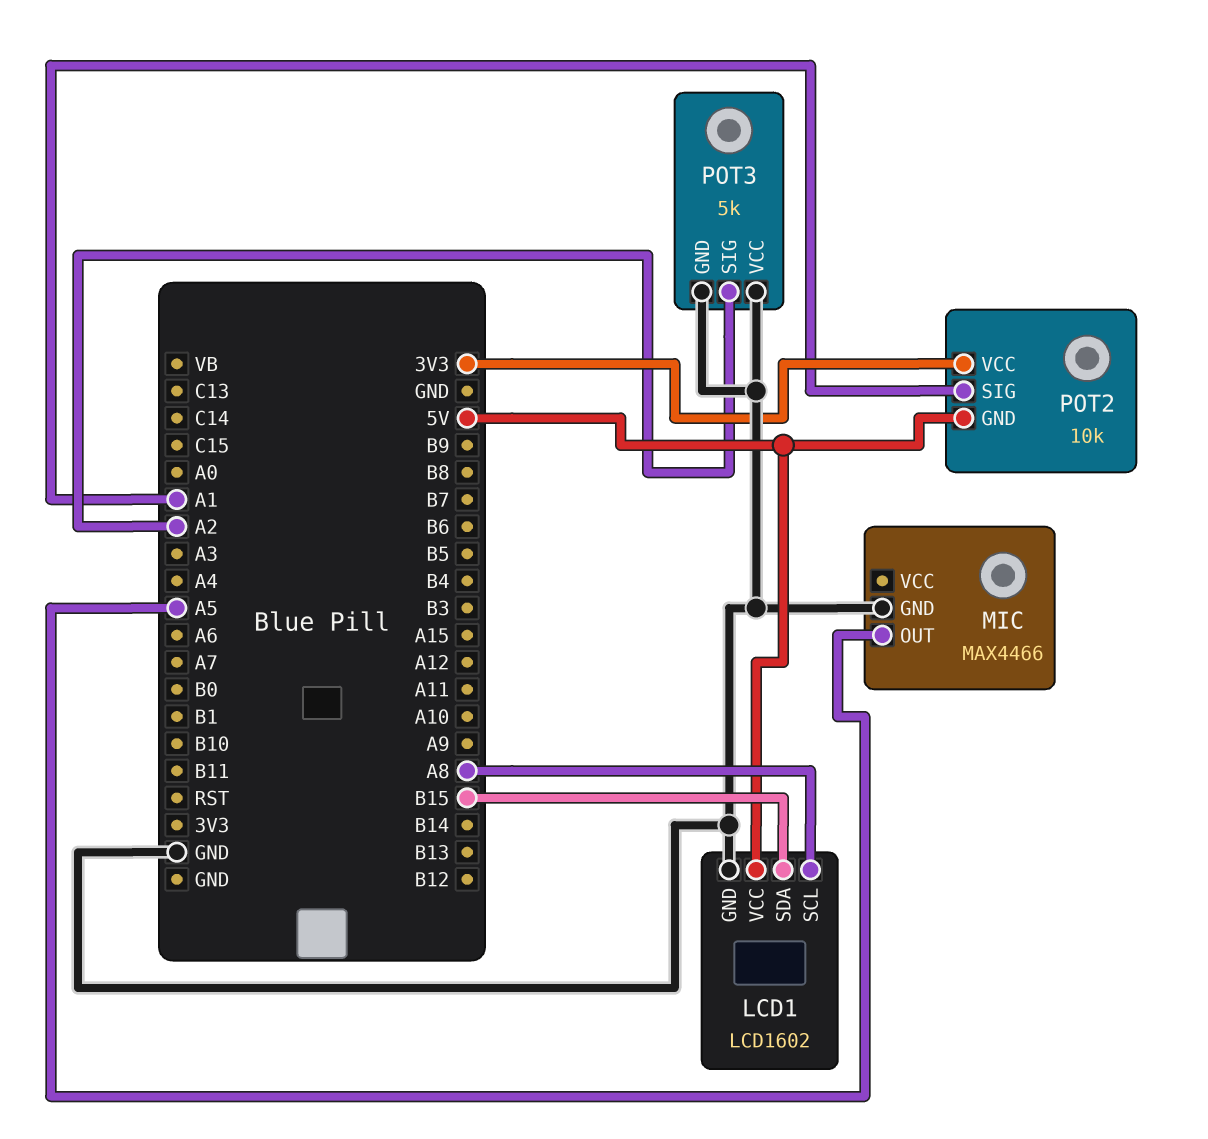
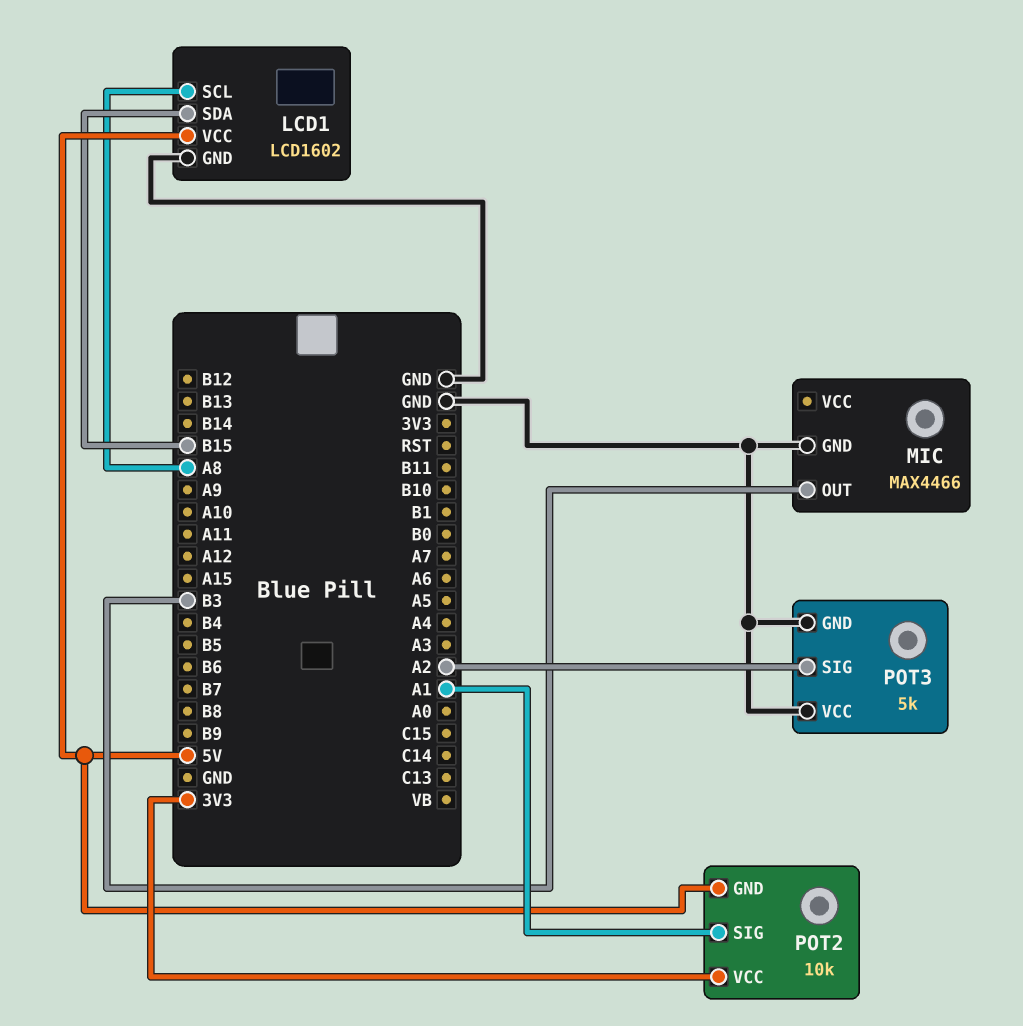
MIC pin OUT: A5 -> B3

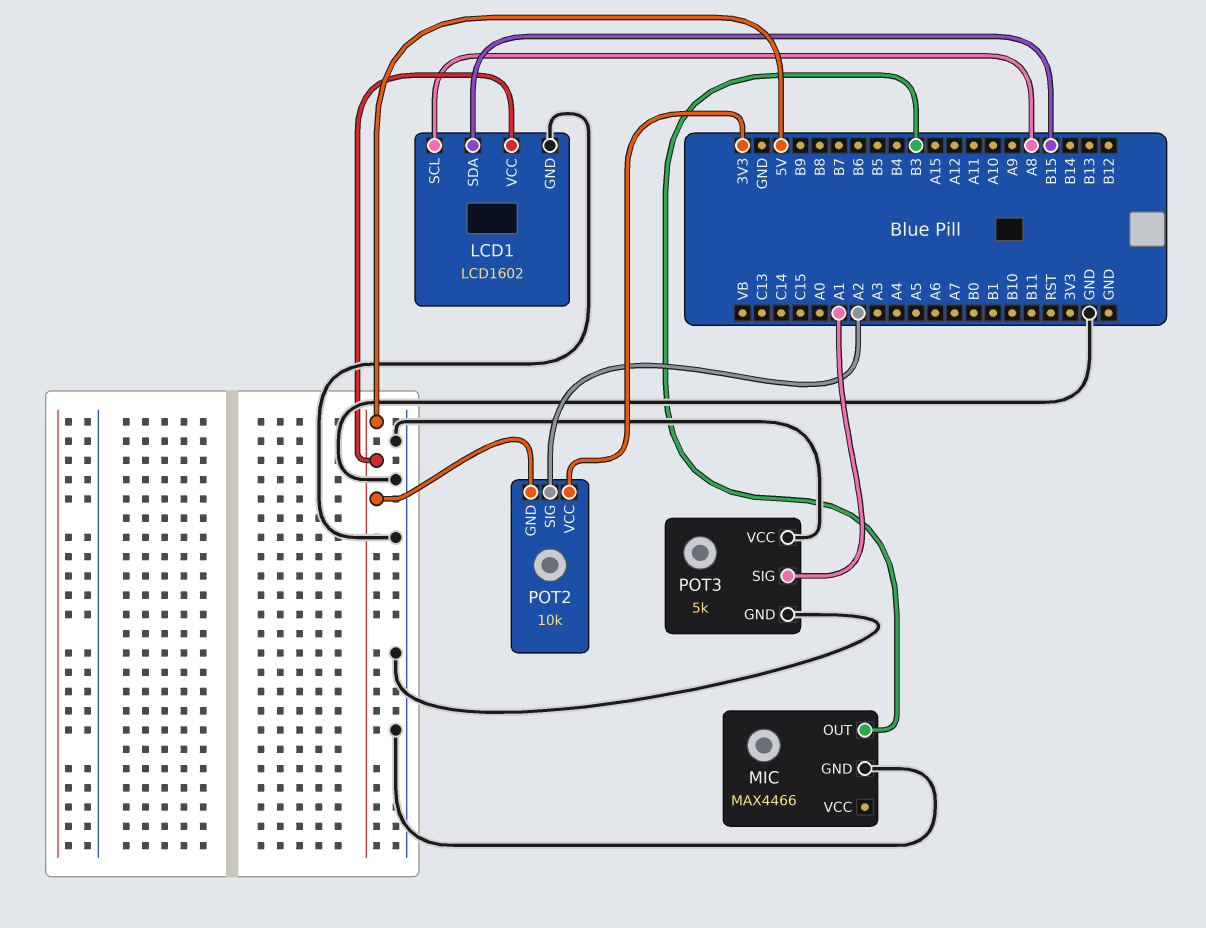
POT2 pin SIG: A1 -> A2
POT3 pin SIG: A2 -> A1

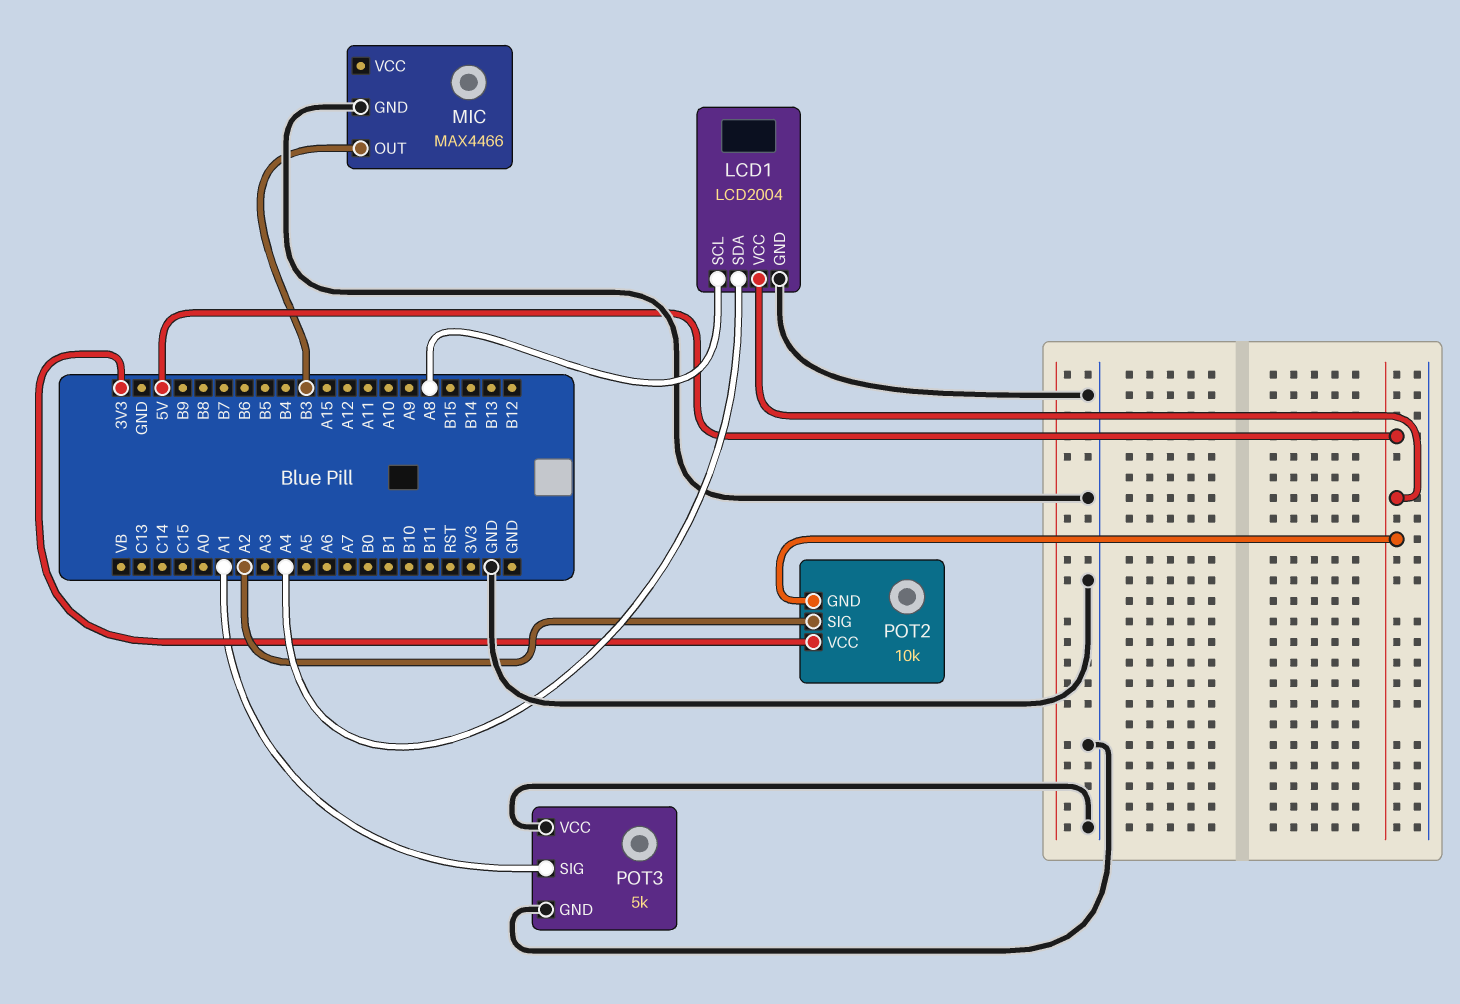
LCD1: LCD1602 -> LCD2004
LCD1 pin SDA: B15 -> A4

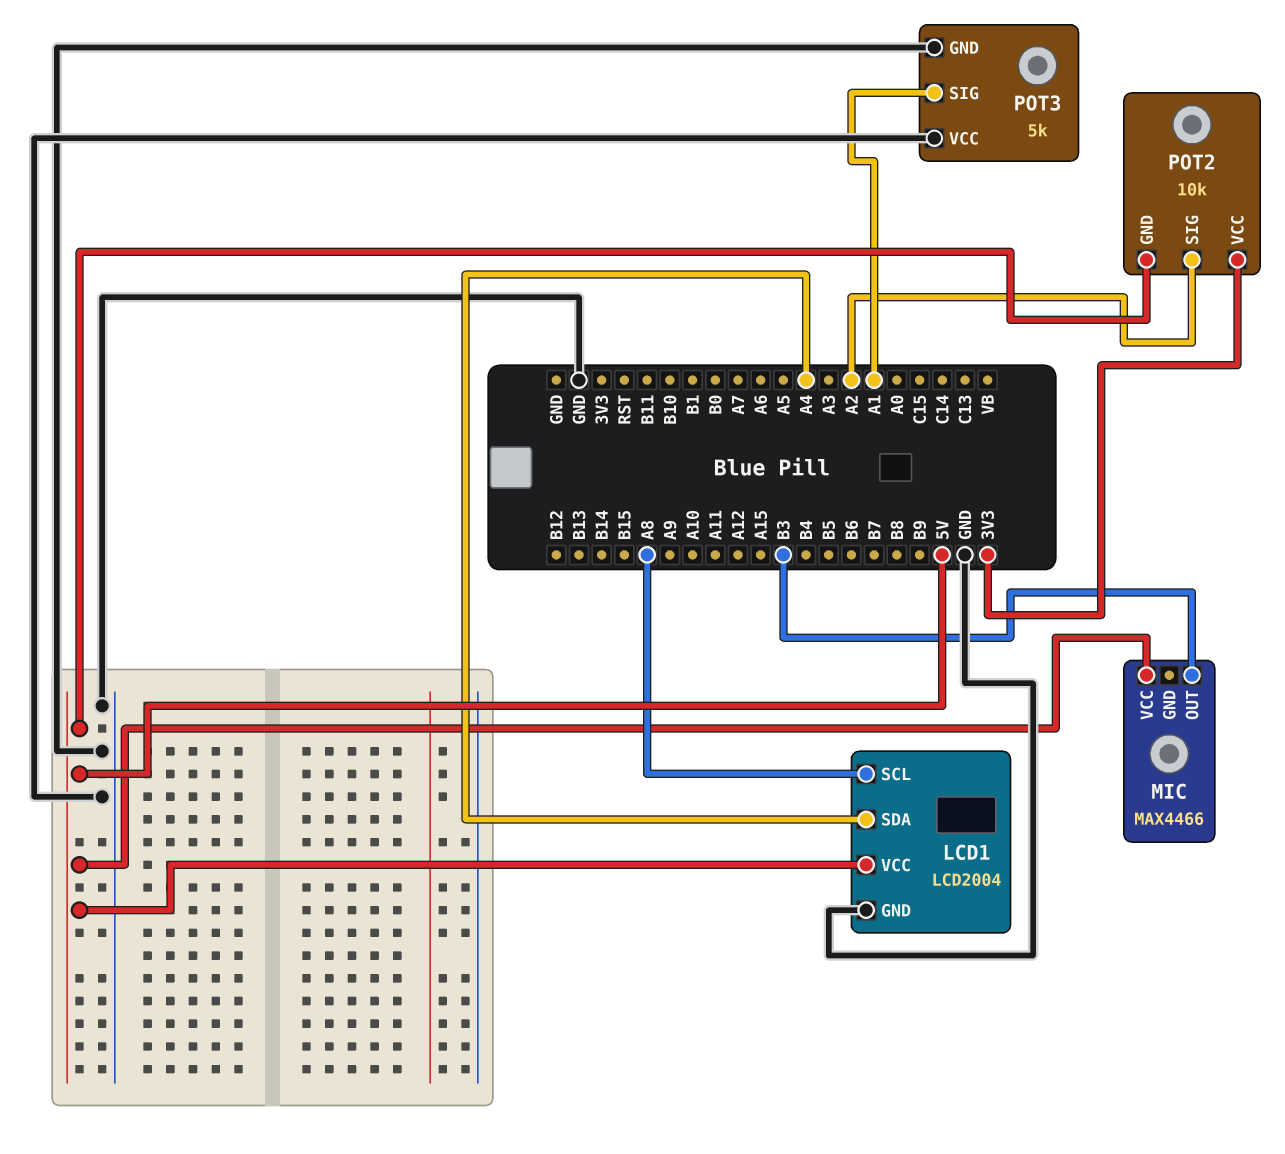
MIC pin GND: GND -> none
MIC pin VCC: none -> 5V

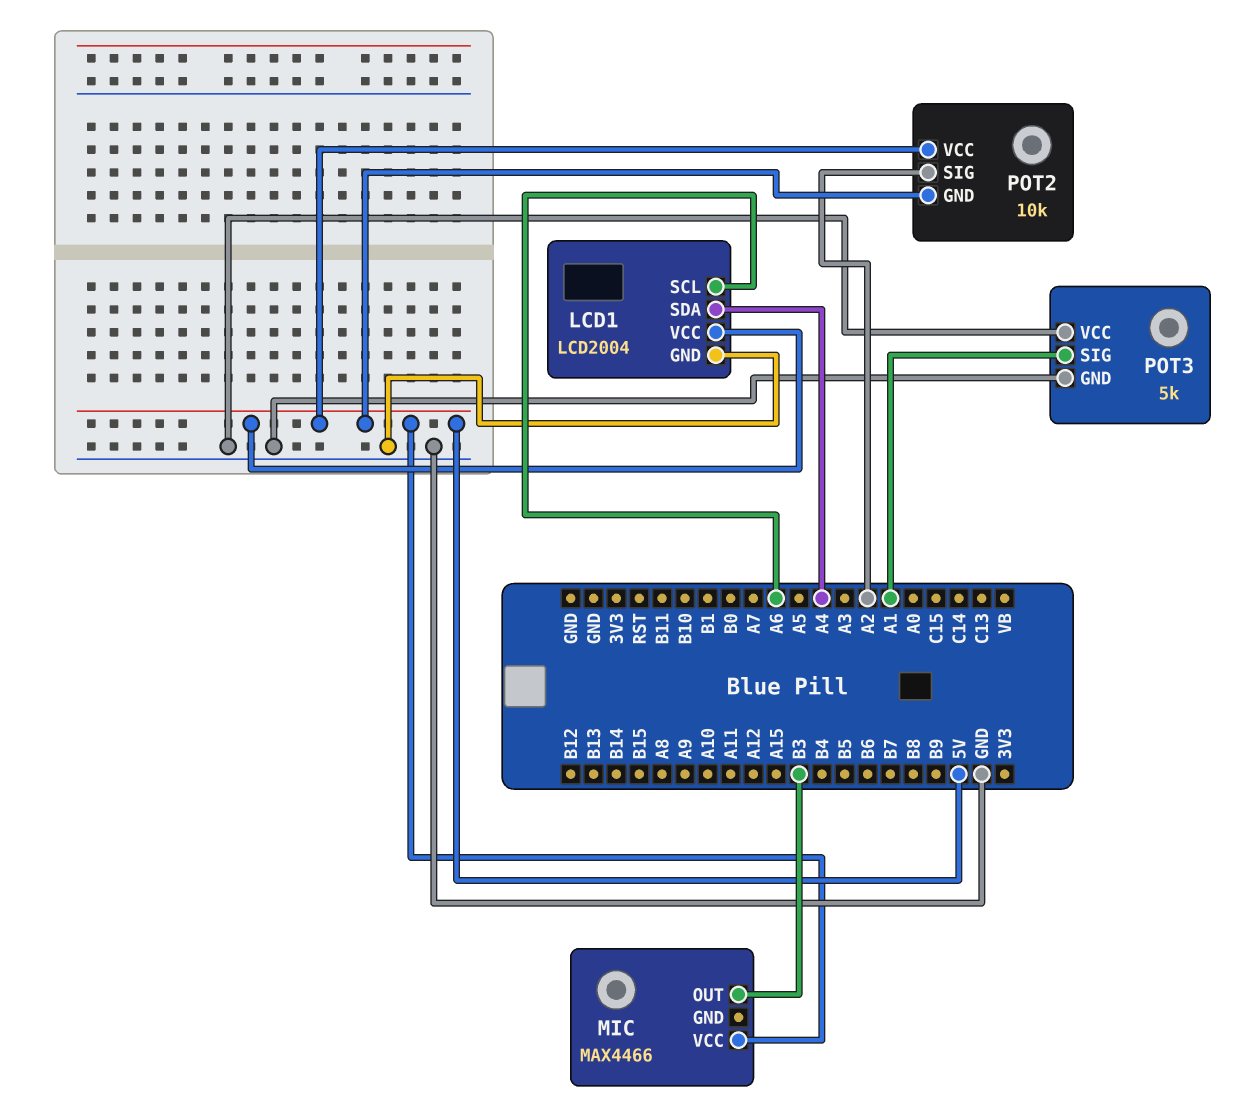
LCD1 pin SCL: A8 -> A6
POT2 pin VCC: 3V3 -> 5V

